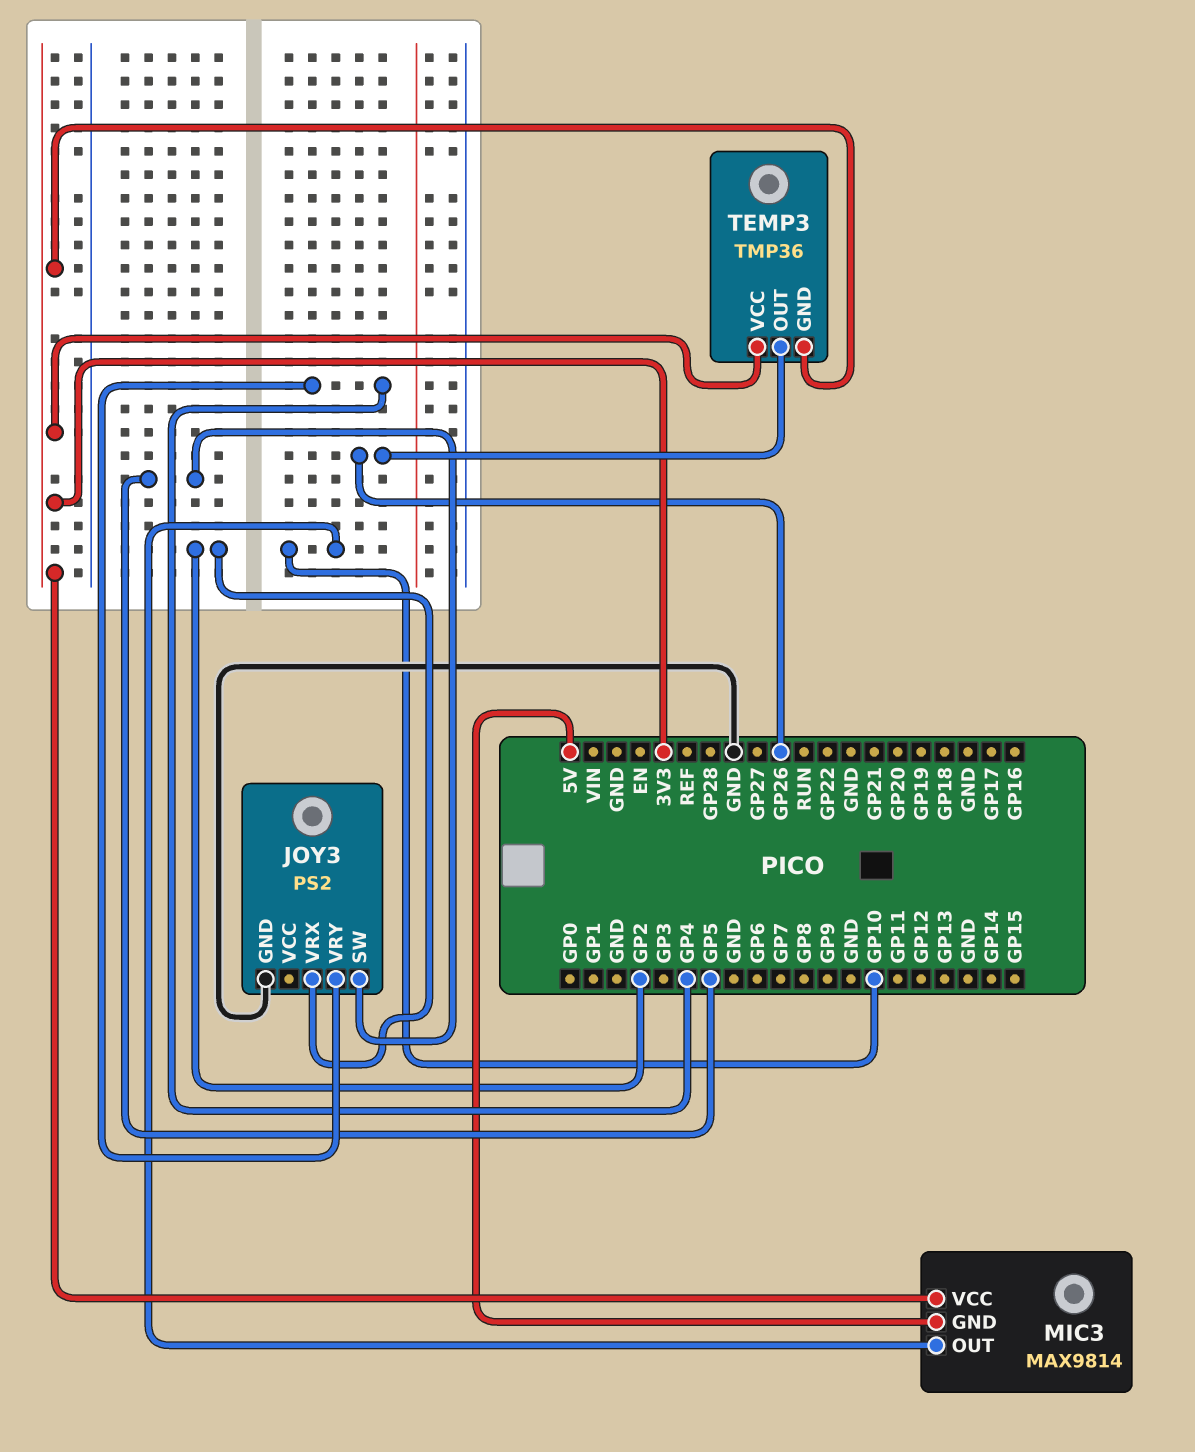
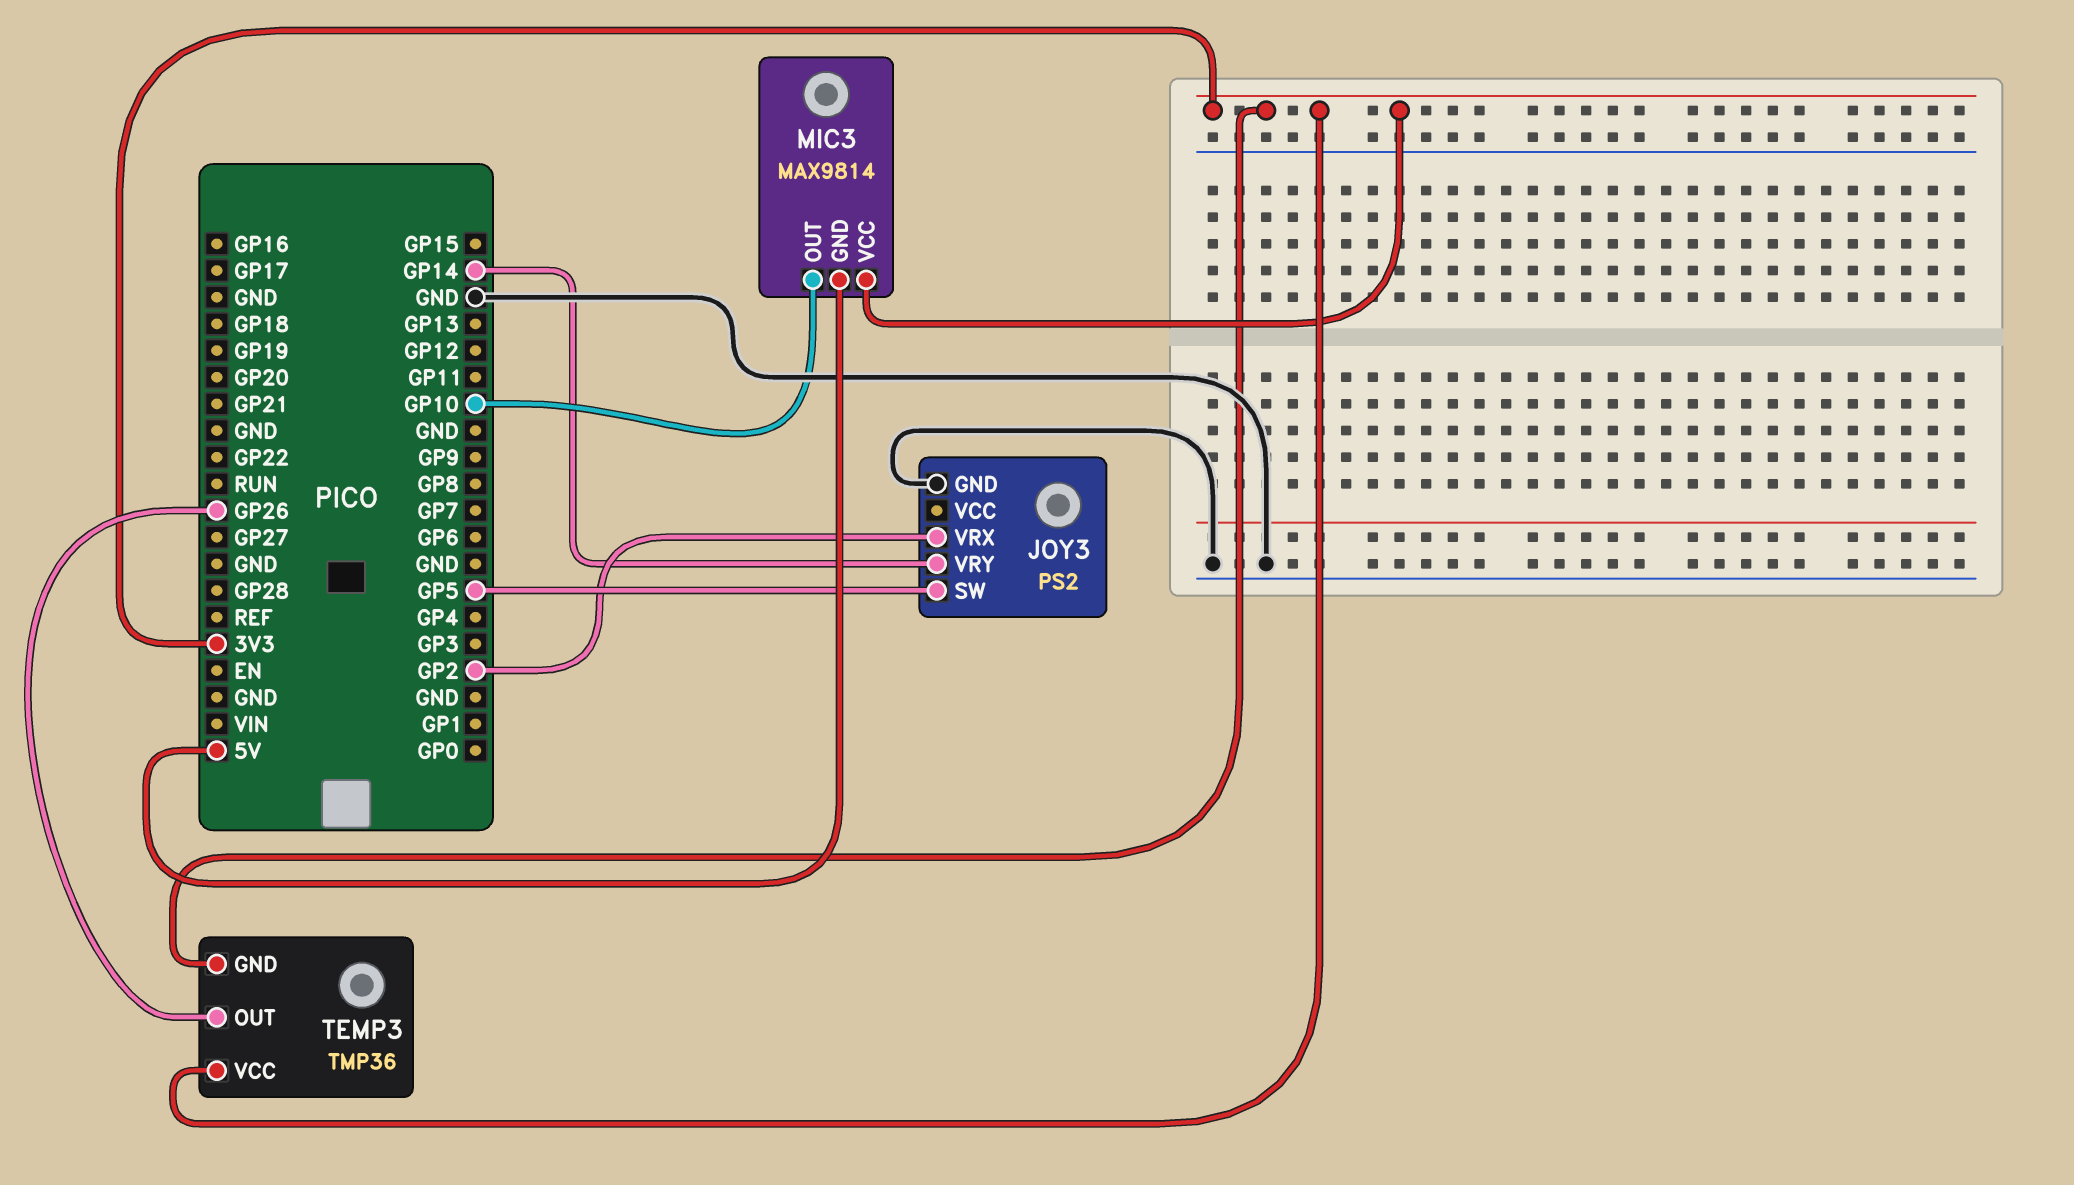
JOY3 pin VRY: GP4 -> GP14

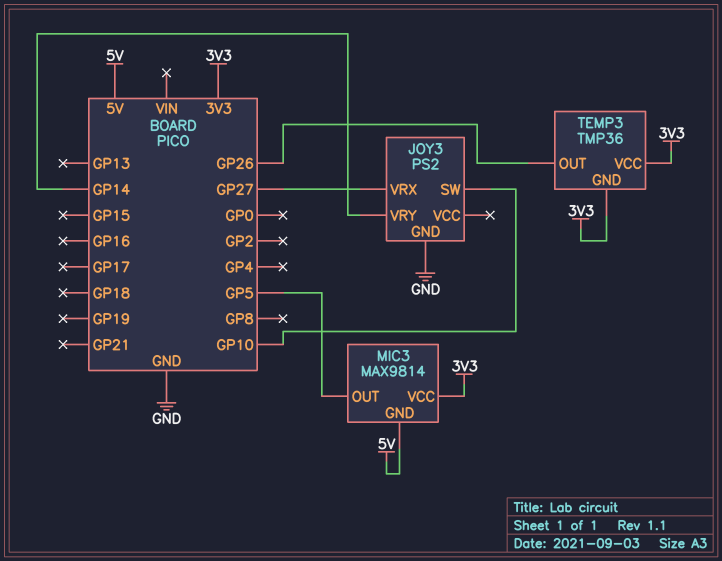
JOY3 pin SW: GP5 -> GP10
JOY3 pin VRX: GP2 -> GP27
MIC3 pin OUT: GP10 -> GP5

